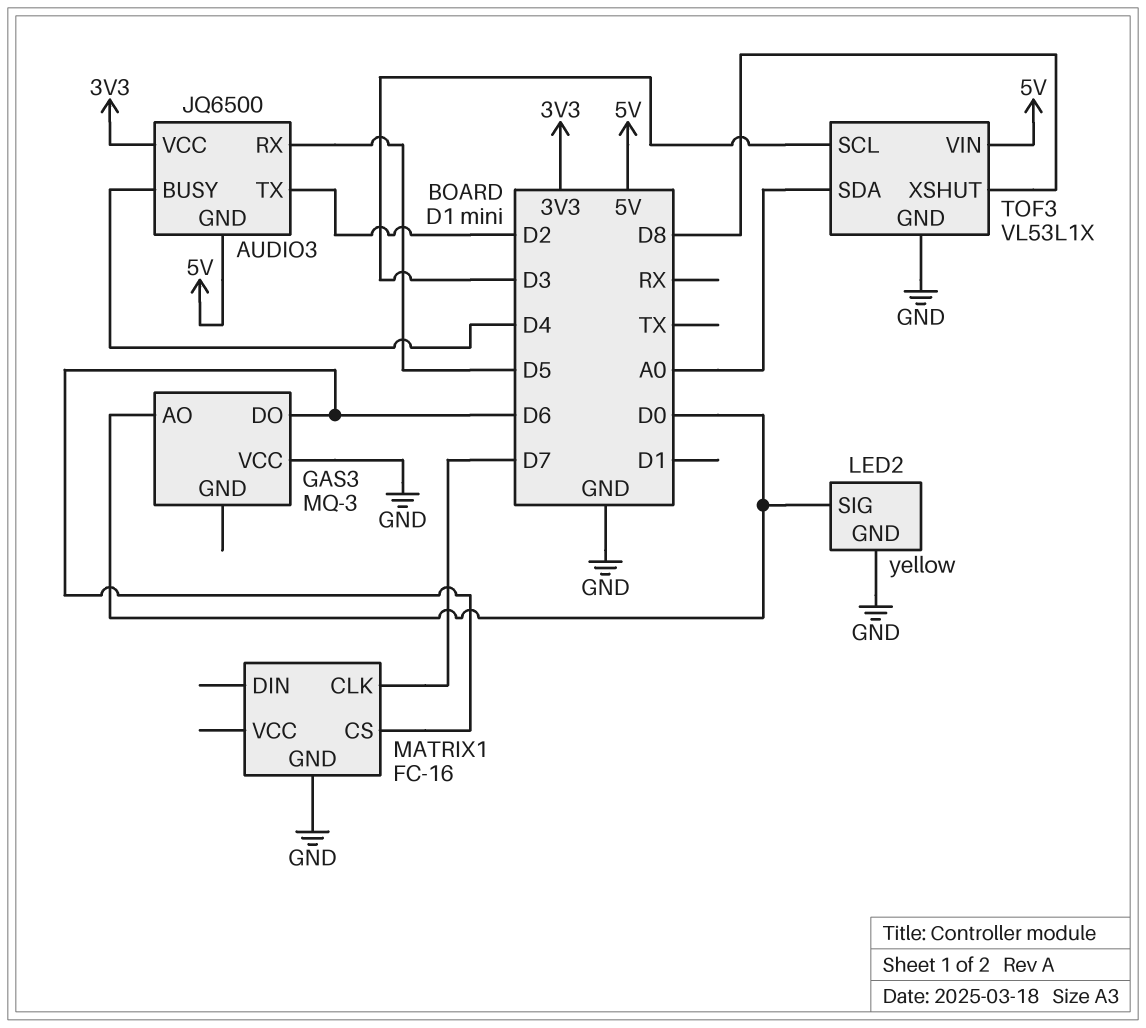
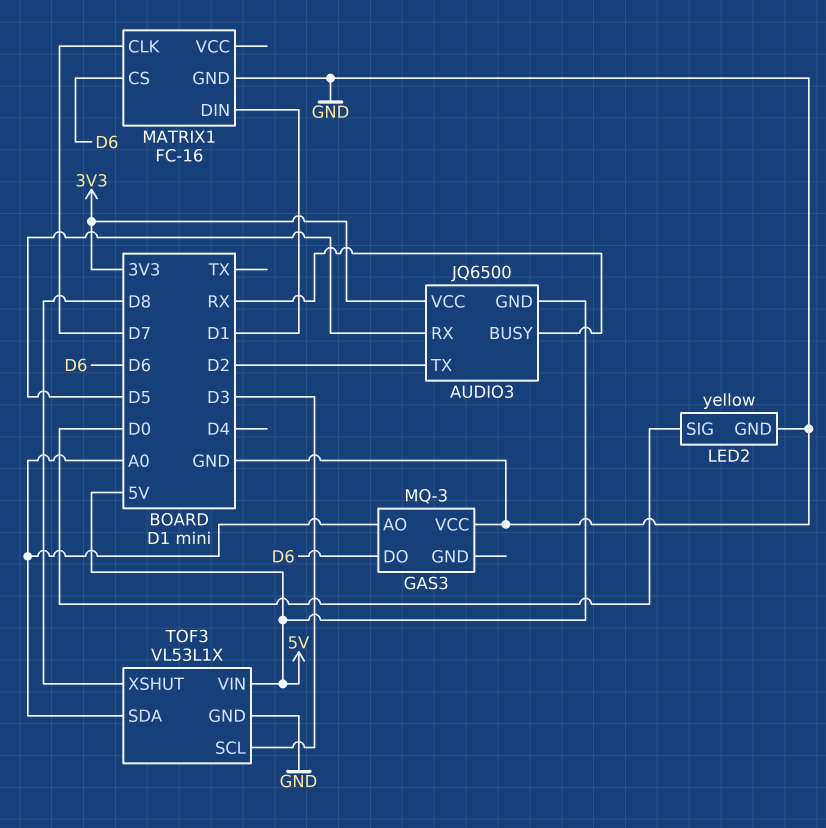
AUDIO3 pin BUSY: D4 -> RX
GAS3 pin AO: D0 -> A0
MATRIX1 pin DIN: none -> D1

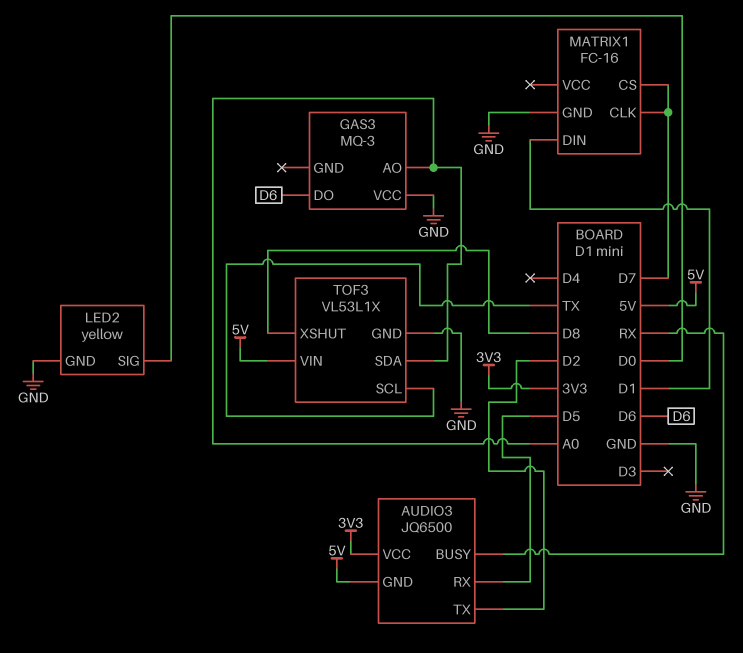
MATRIX1 pin CS: D6 -> D7
TOF3 pin SCL: D3 -> TX

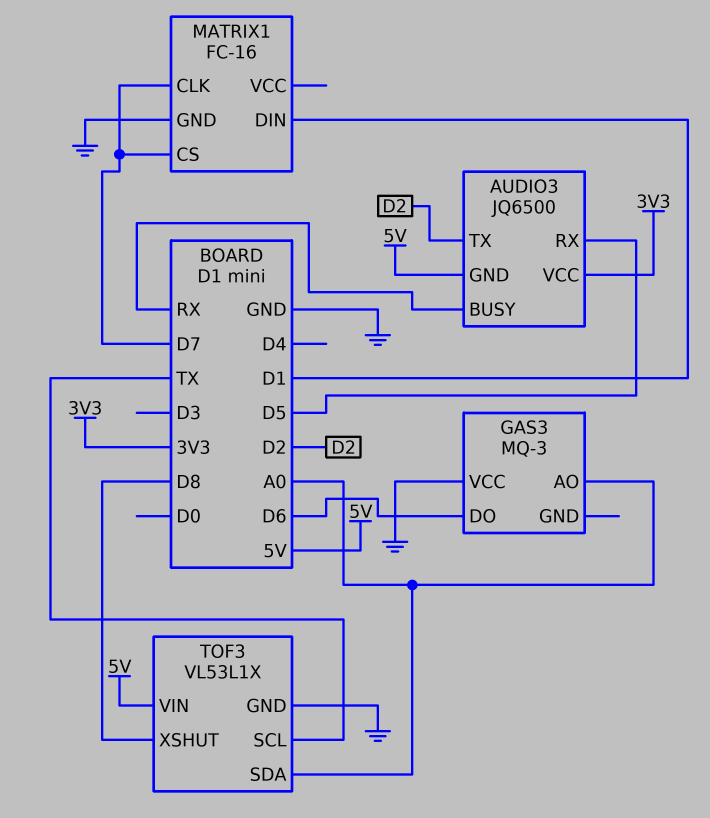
LED2: yellow -> none
LED2 pin GND: GND -> none
LED2 pin SIG: D0 -> none

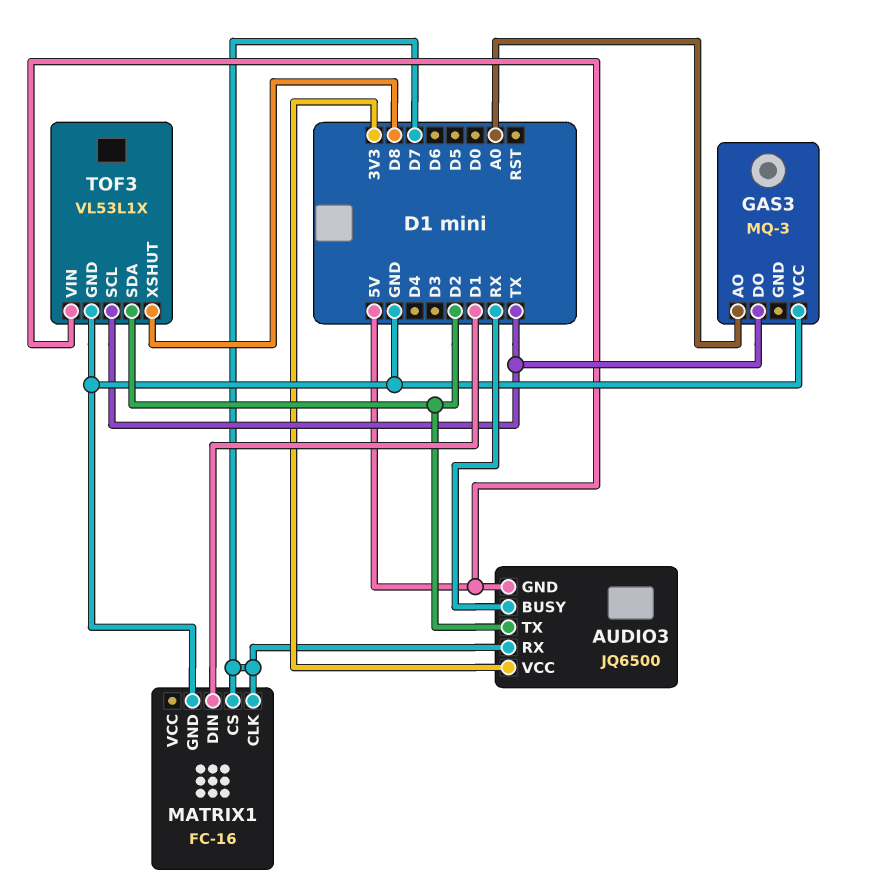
AUDIO3 pin RX: D5 -> D7
GAS3 pin DO: D6 -> TX
TOF3 pin SDA: A0 -> D2

